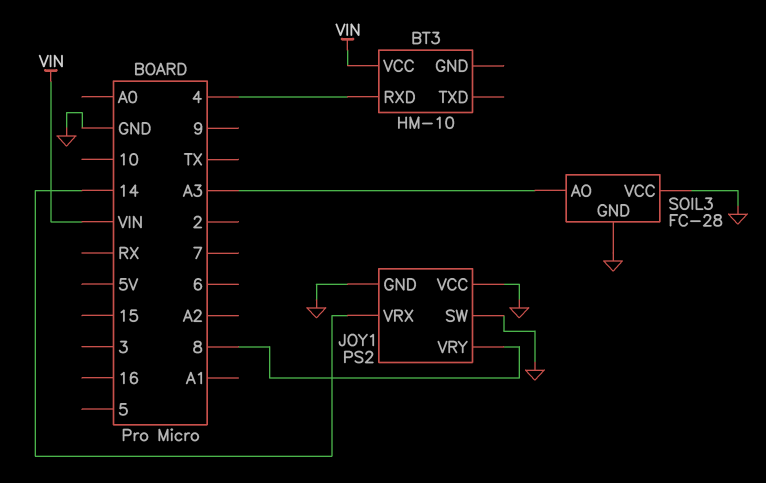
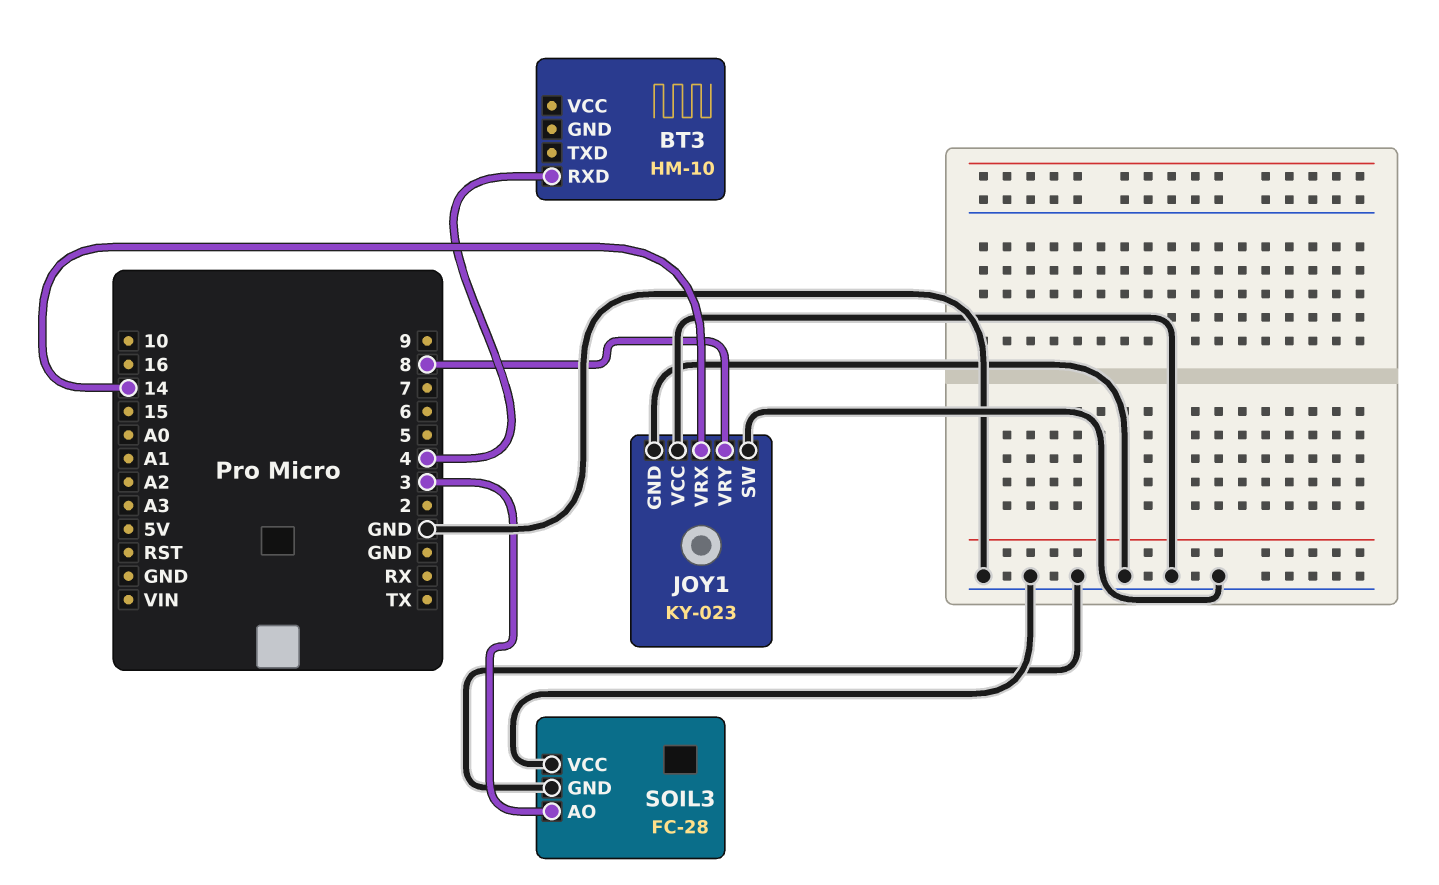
BT3 pin VCC: VIN -> none
JOY1: PS2 -> KY-023
SOIL3 pin AO: A3 -> 3

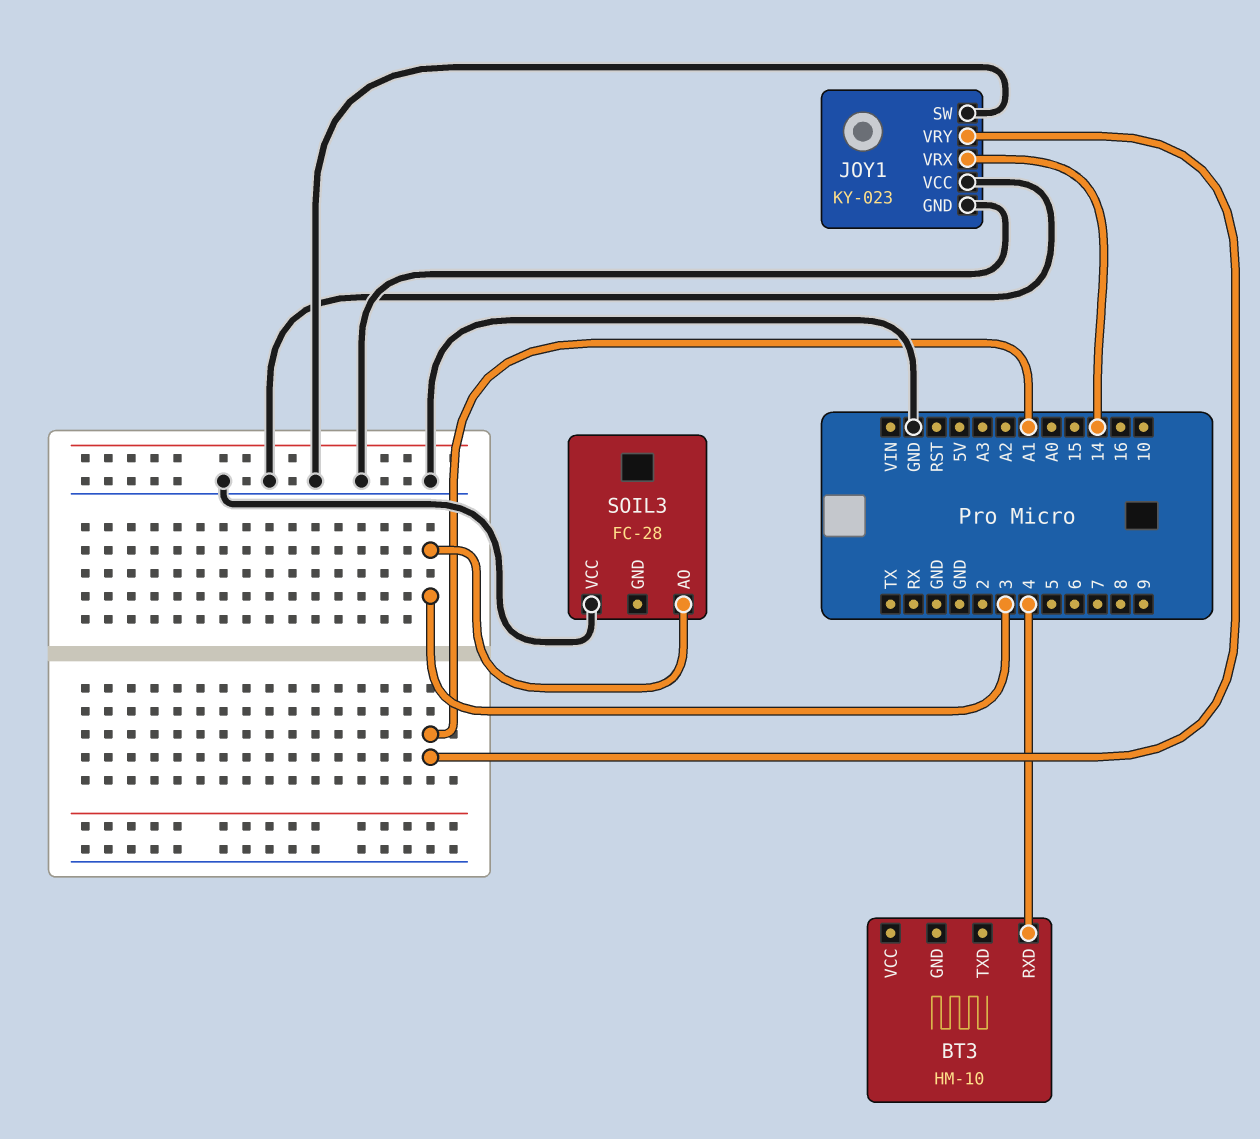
JOY1 pin VRY: 8 -> A1
SOIL3 pin GND: GND -> none

